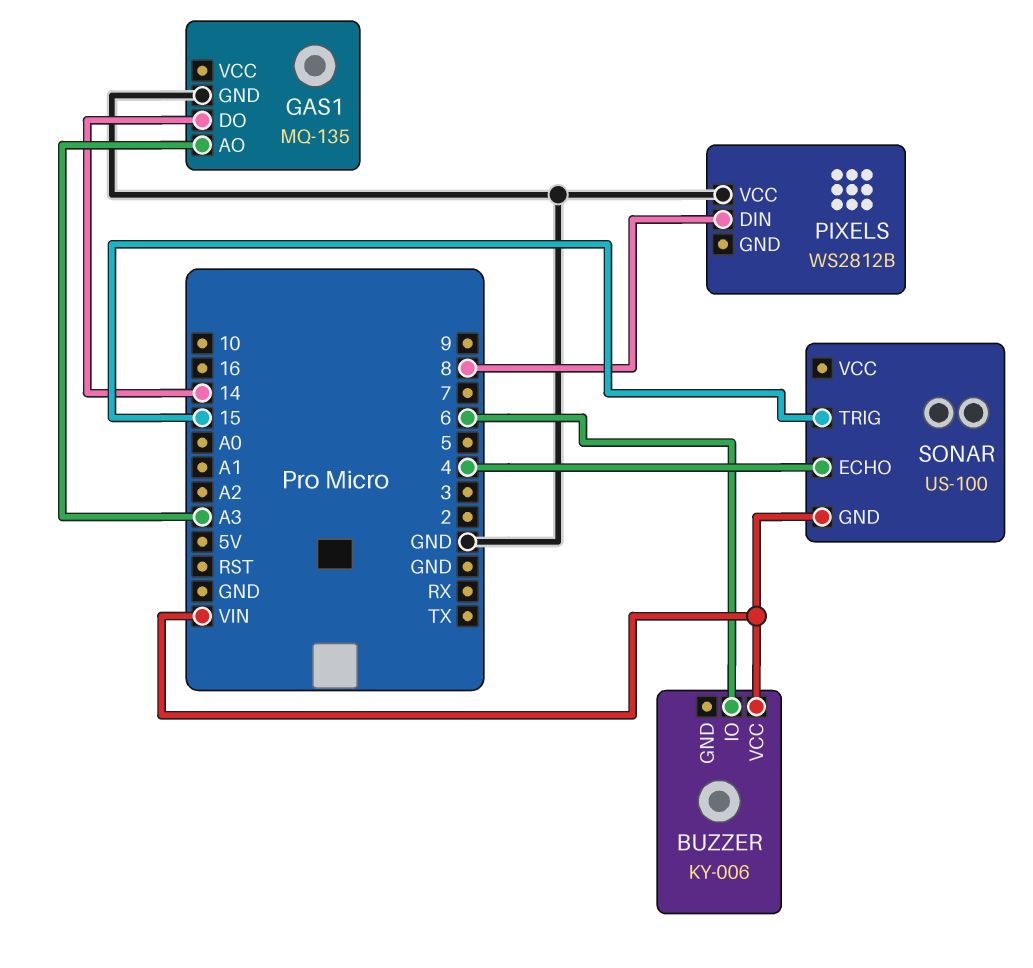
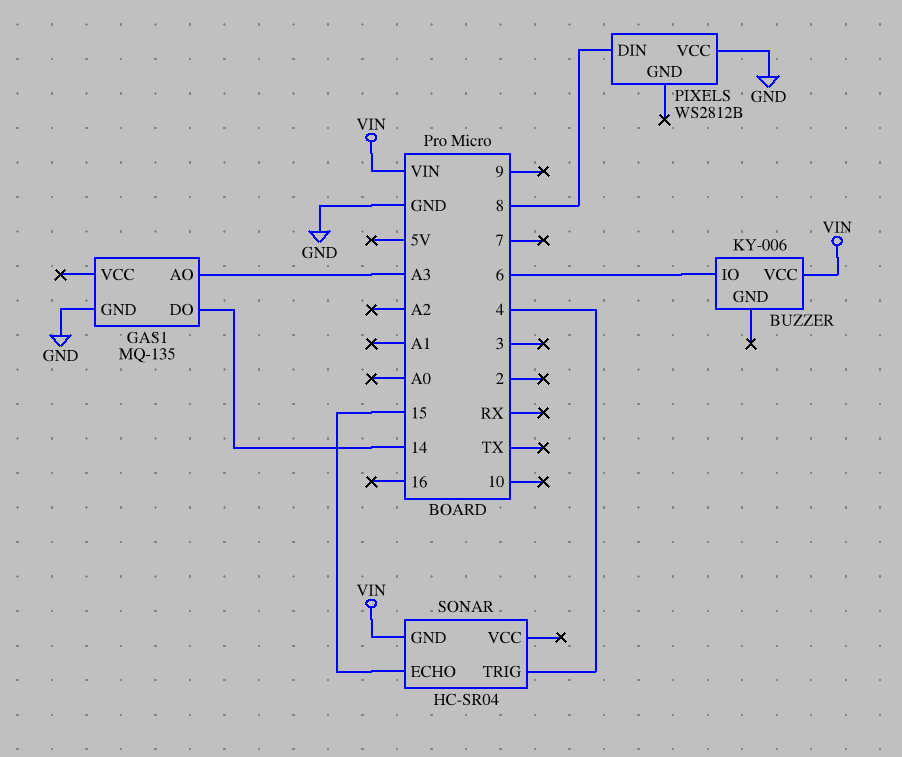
SONAR: US-100 -> HC-SR04
SONAR pin ECHO: 4 -> 15
SONAR pin TRIG: 15 -> 4

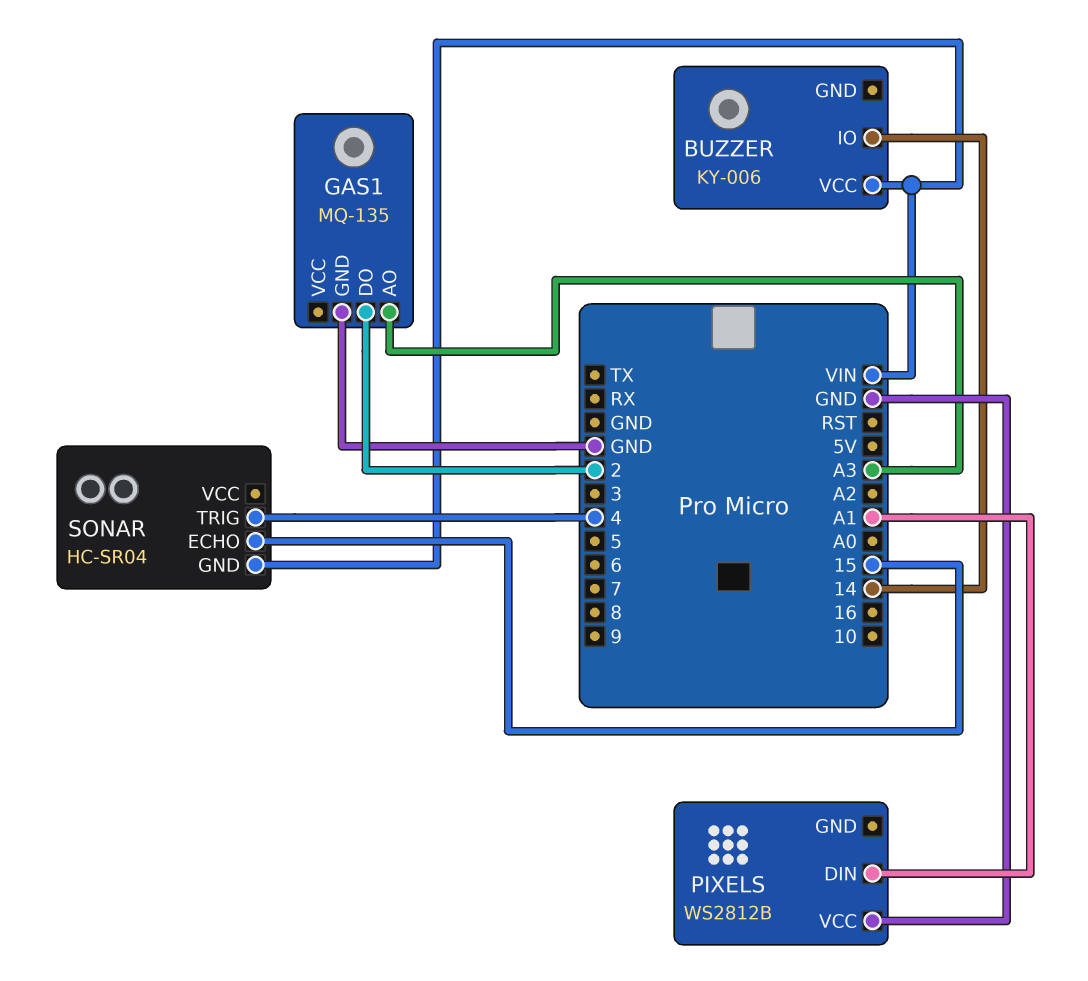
BUZZER pin IO: 6 -> 14
GAS1 pin DO: 14 -> 2
PIXELS pin DIN: 8 -> A1

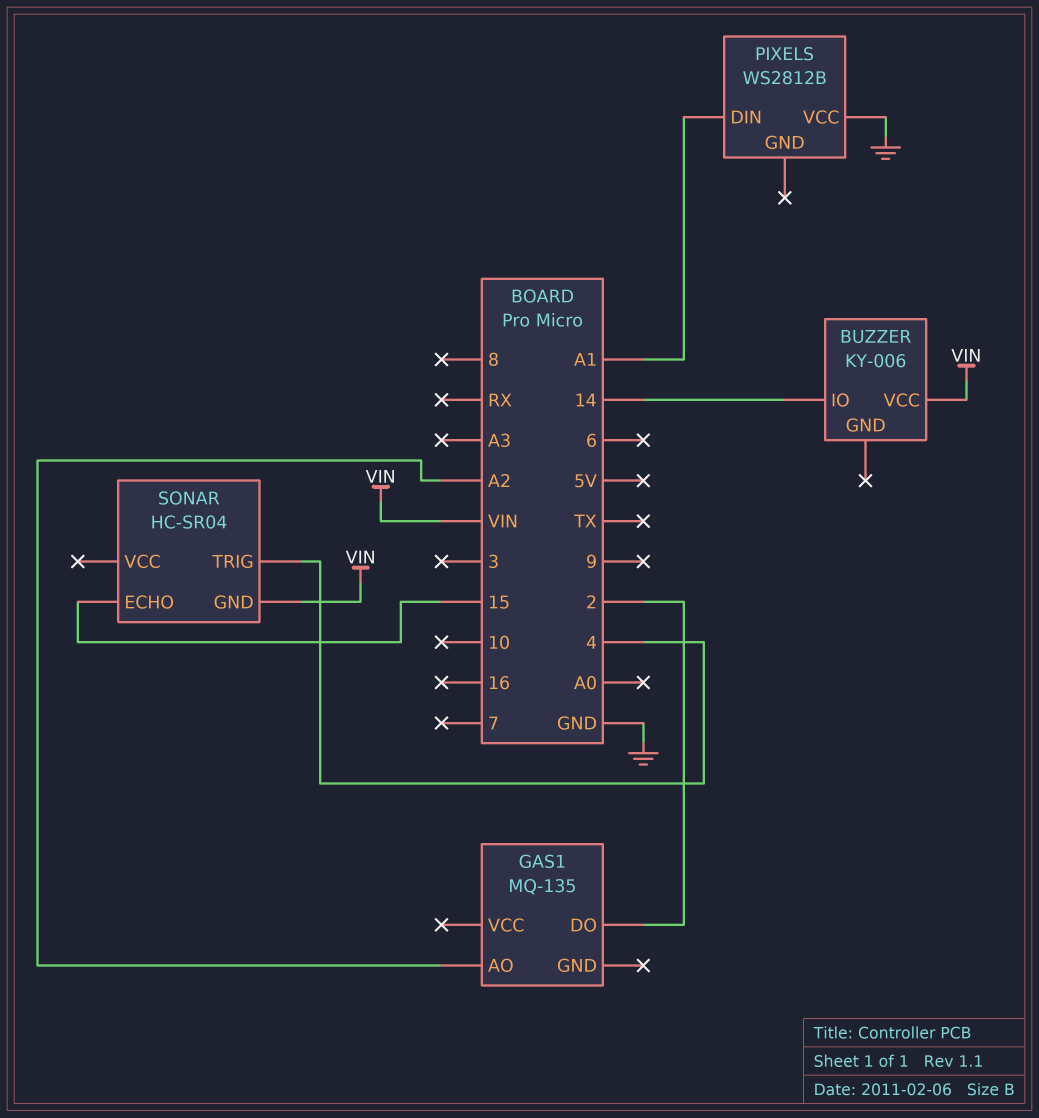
GAS1 pin AO: A3 -> A2
GAS1 pin GND: GND -> none

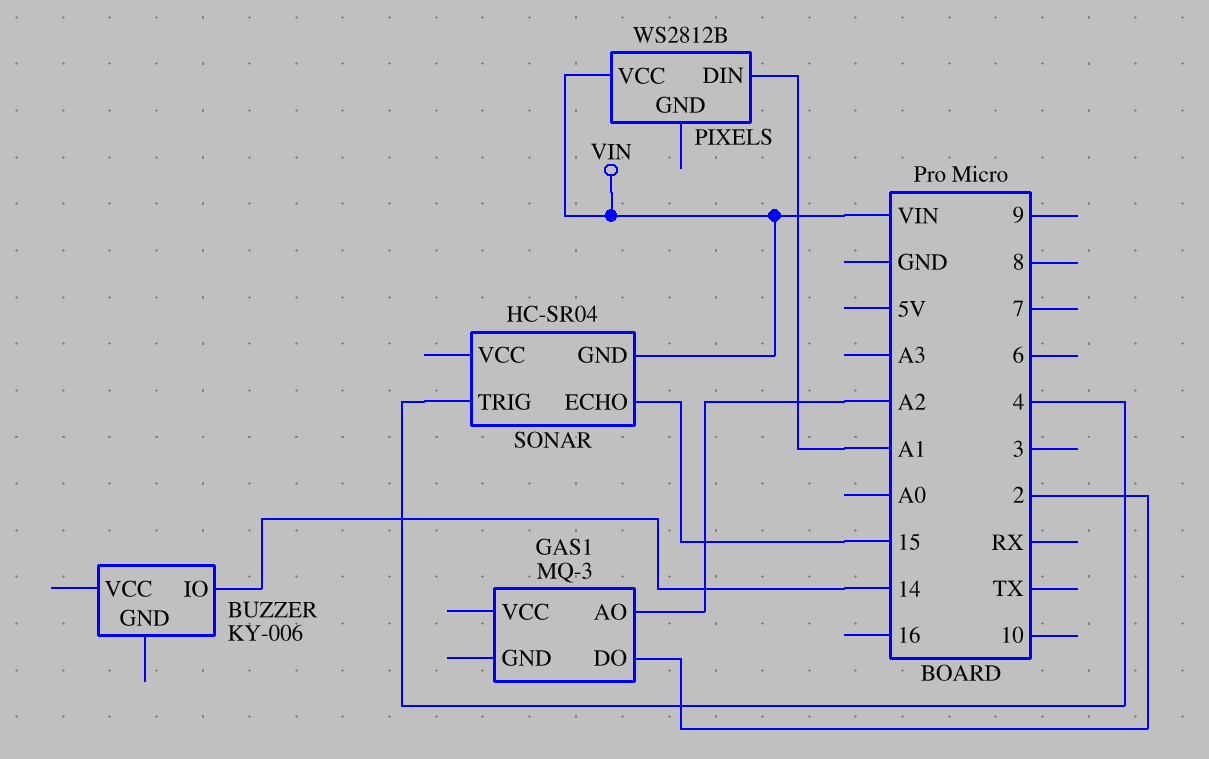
BUZZER pin VCC: VIN -> none
GAS1: MQ-135 -> MQ-3
PIXELS pin VCC: GND -> VIN

